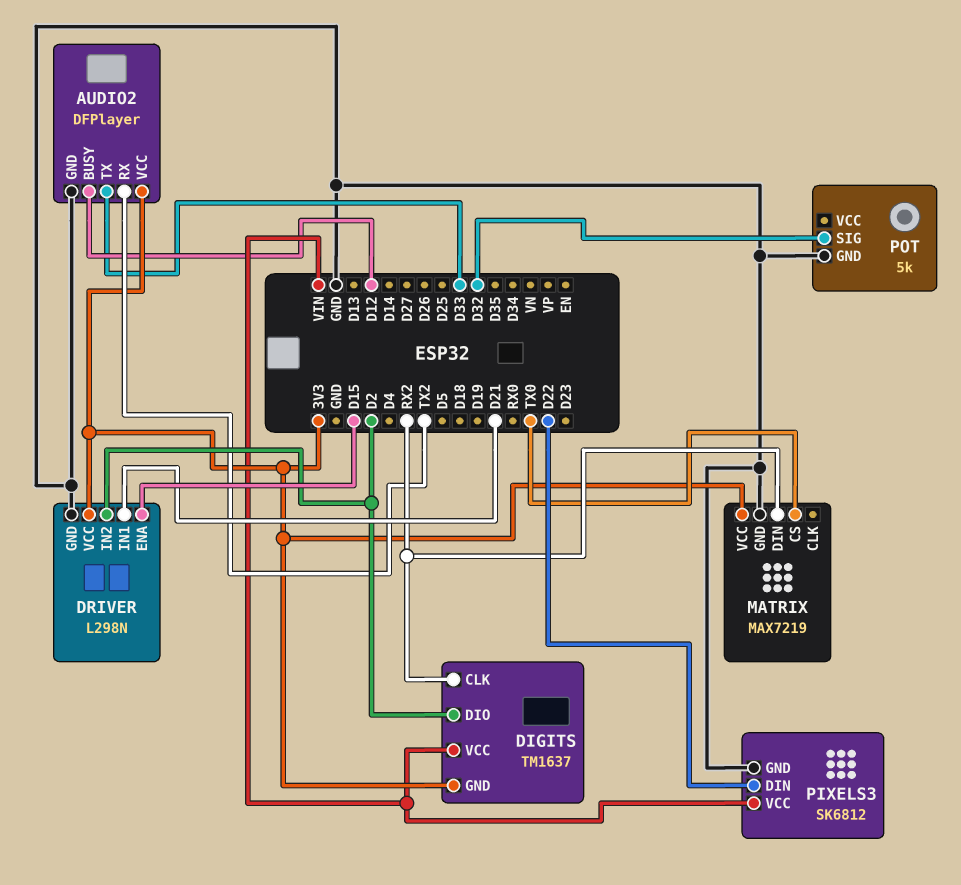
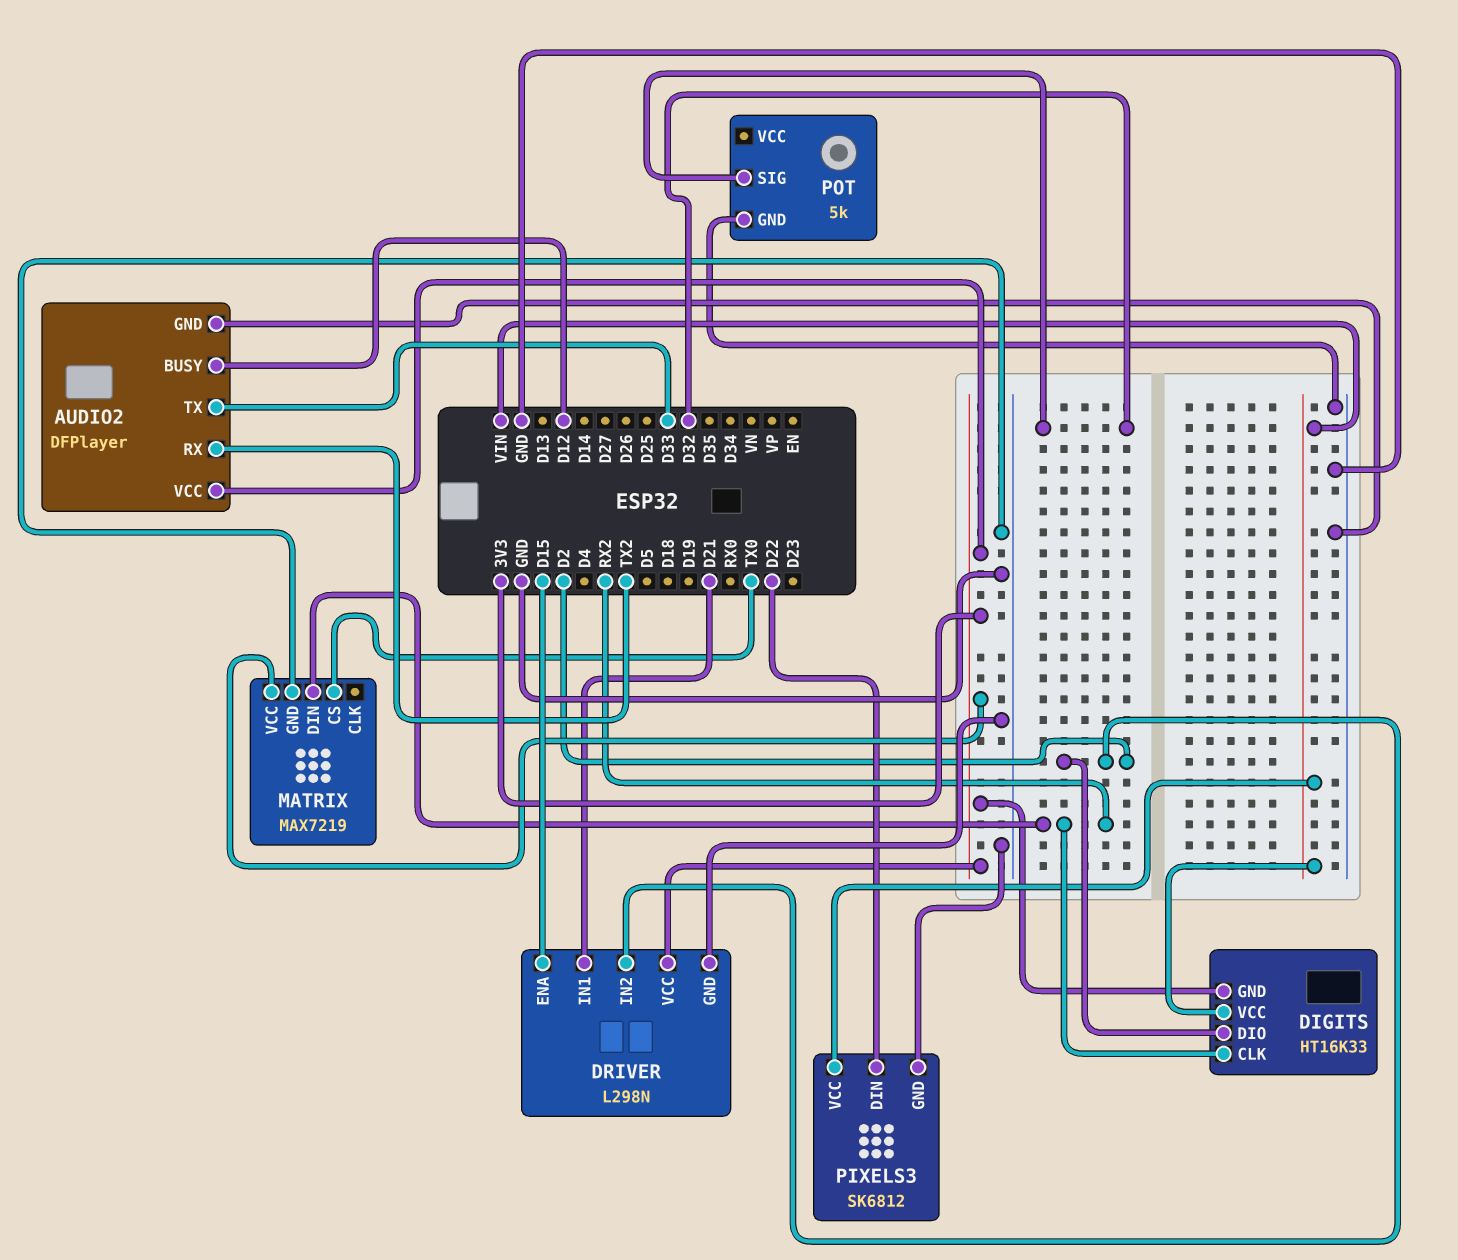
DIGITS: TM1637 -> HT16K33

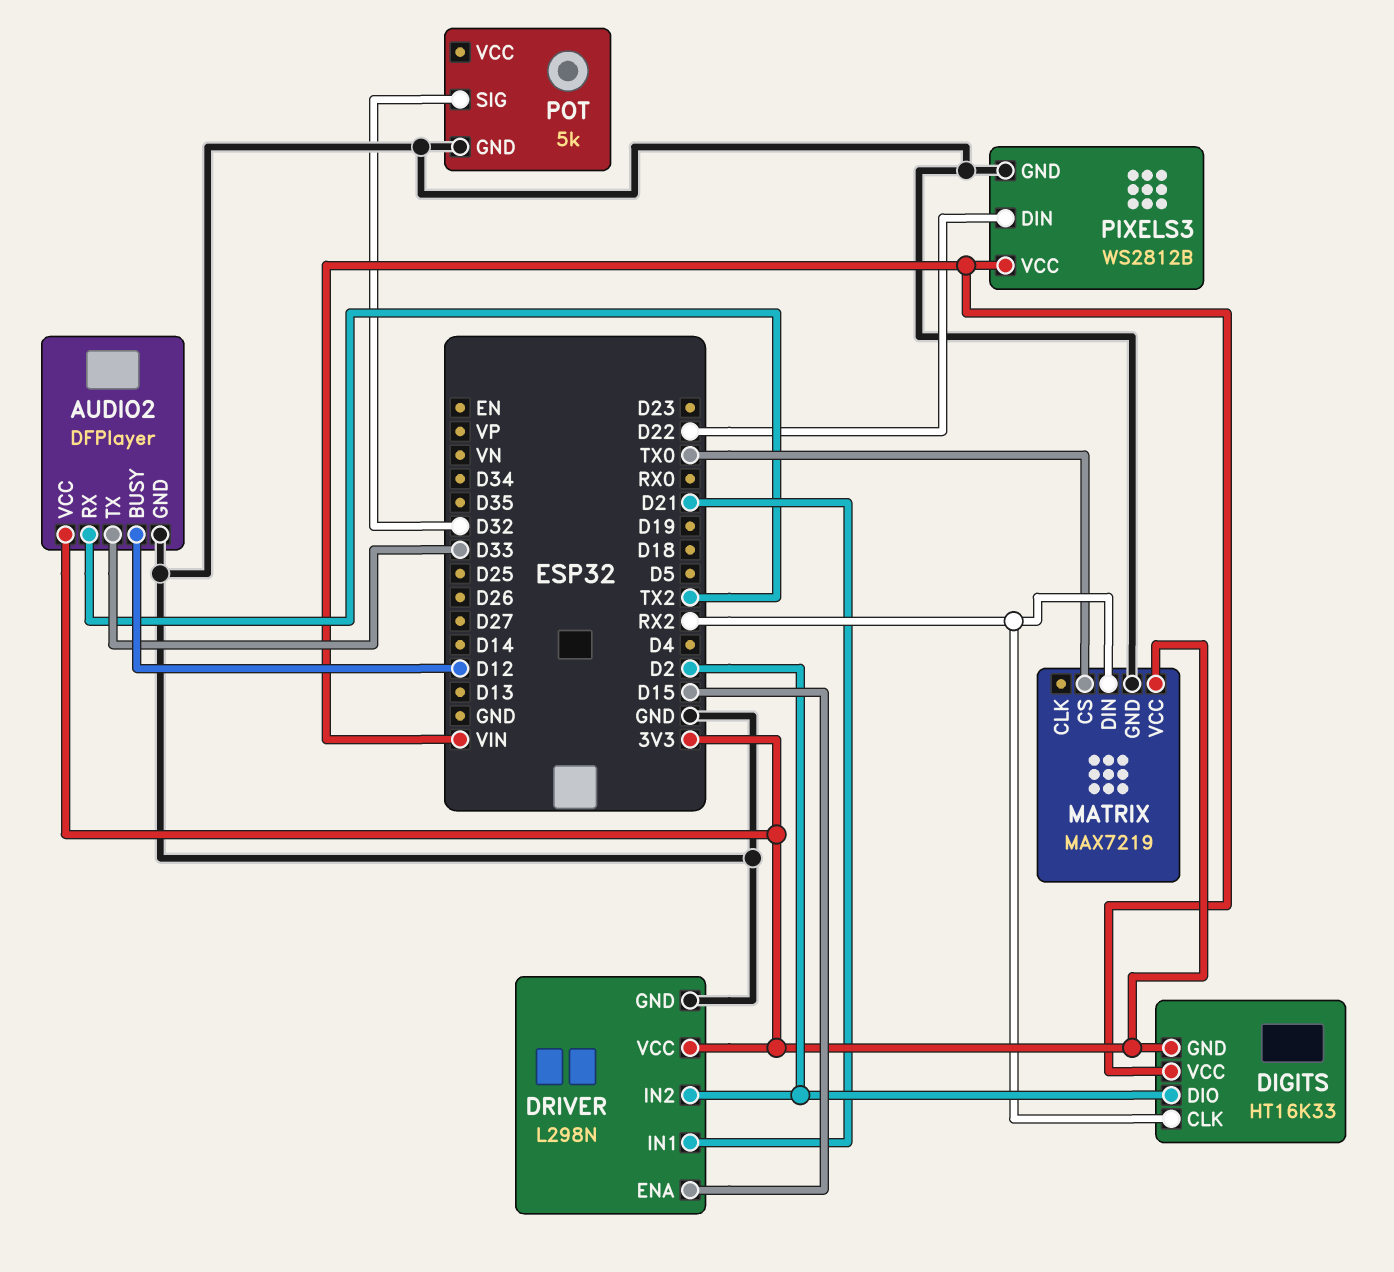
PIXELS3: SK6812 -> WS2812B

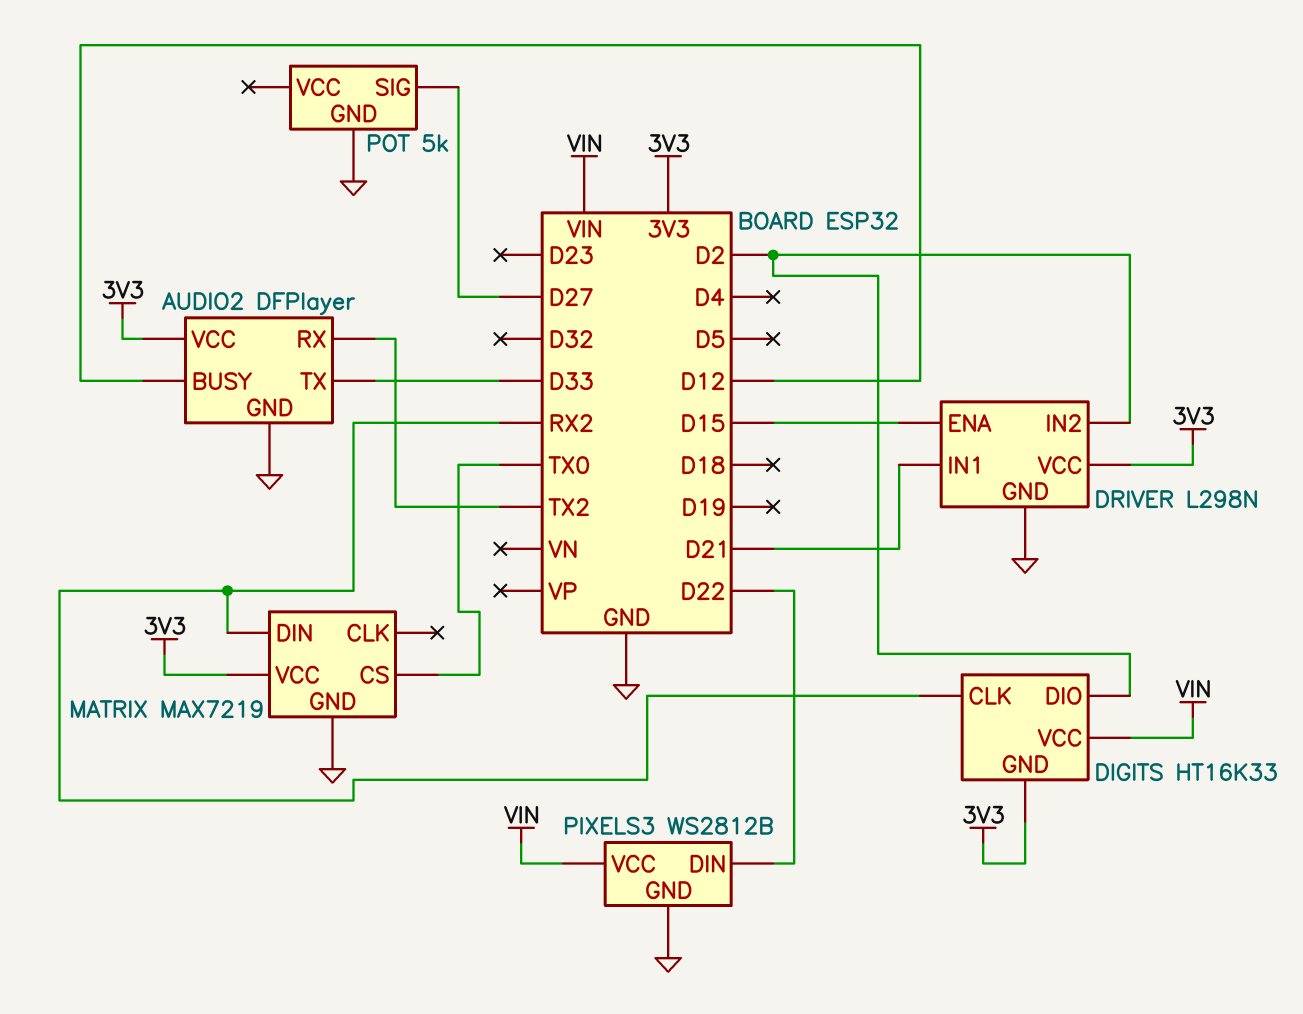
POT pin SIG: D32 -> D27

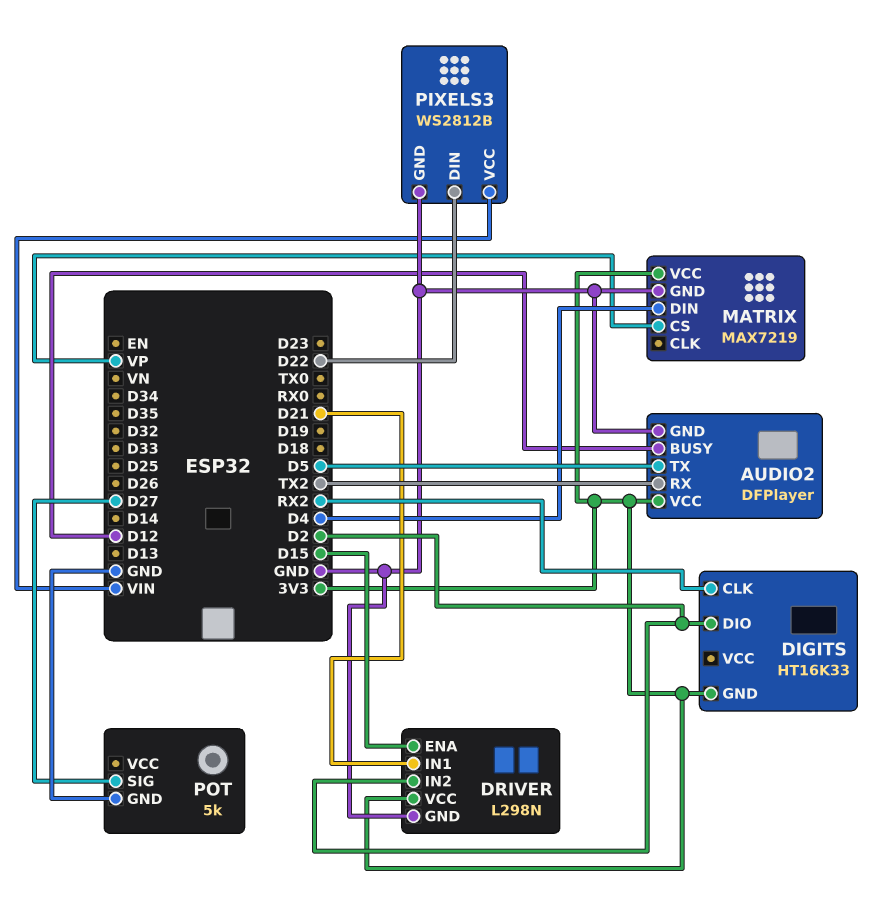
AUDIO2 pin TX: D33 -> D5
DIGITS pin VCC: VIN -> none
MATRIX pin CS: TX0 -> VP
MATRIX pin DIN: RX2 -> D4

